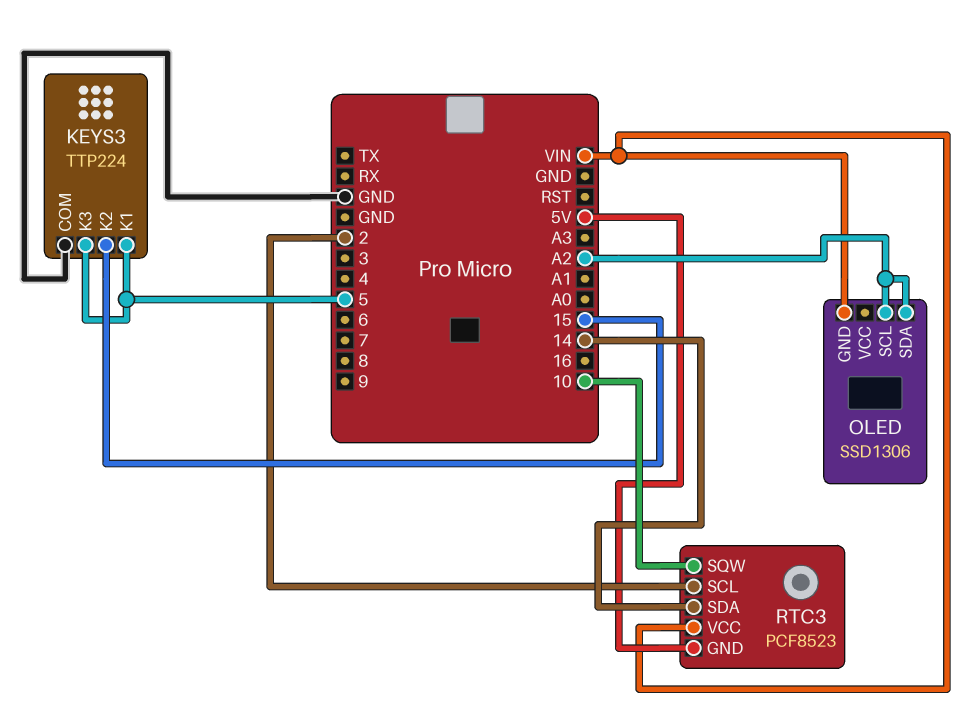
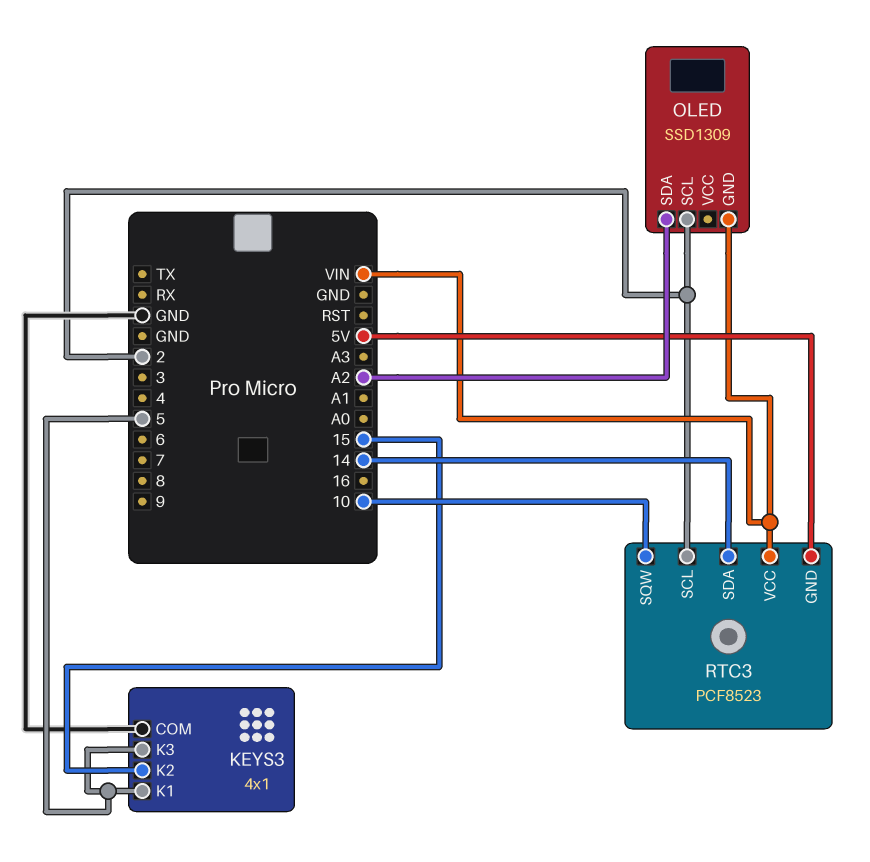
KEYS3: TTP224 -> 4x1
OLED: SSD1306 -> SSD1309
OLED pin SCL: A2 -> 2

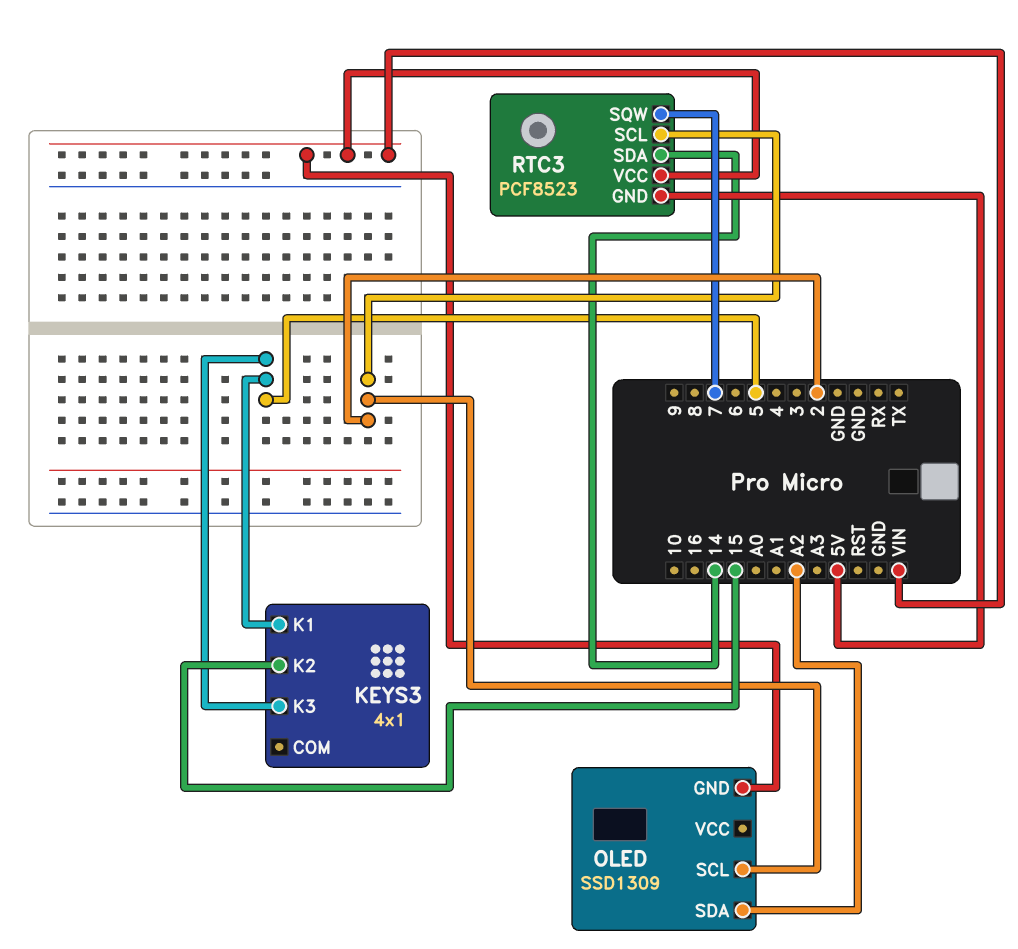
KEYS3 pin COM: GND -> none
RTC3 pin SQW: 10 -> 7

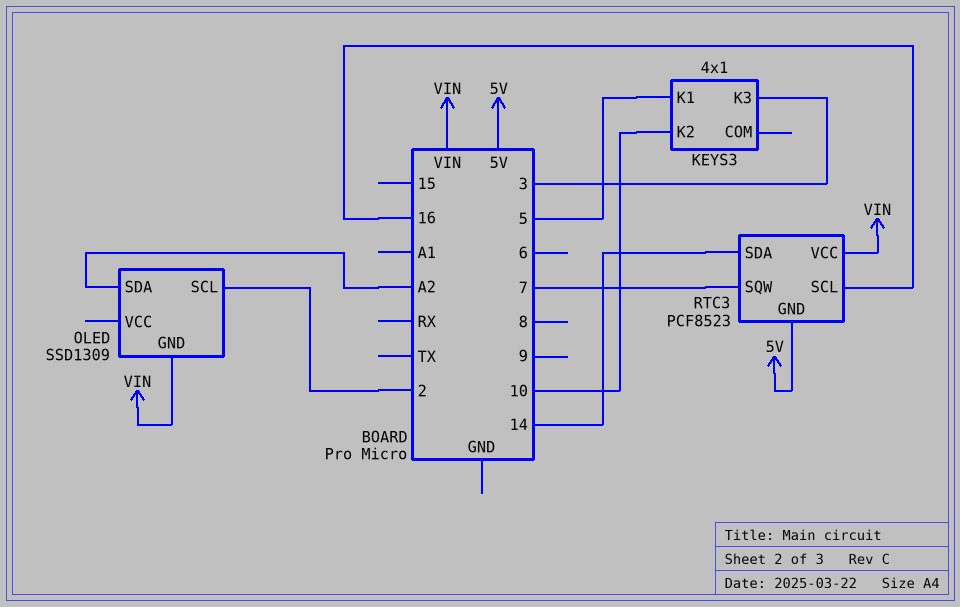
KEYS3 pin K2: 15 -> 10
KEYS3 pin K3: 5 -> 3
RTC3 pin SCL: 2 -> 16

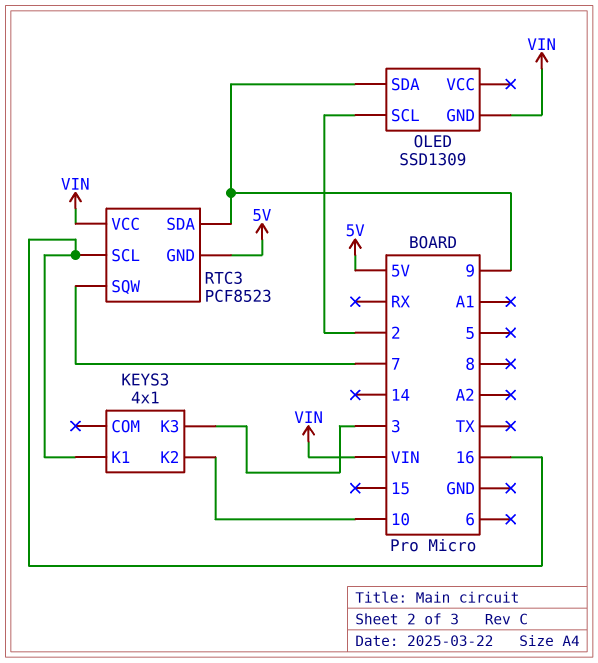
KEYS3 pin K1: 5 -> 16
OLED pin SDA: A2 -> 9
RTC3 pin SDA: 14 -> 9

